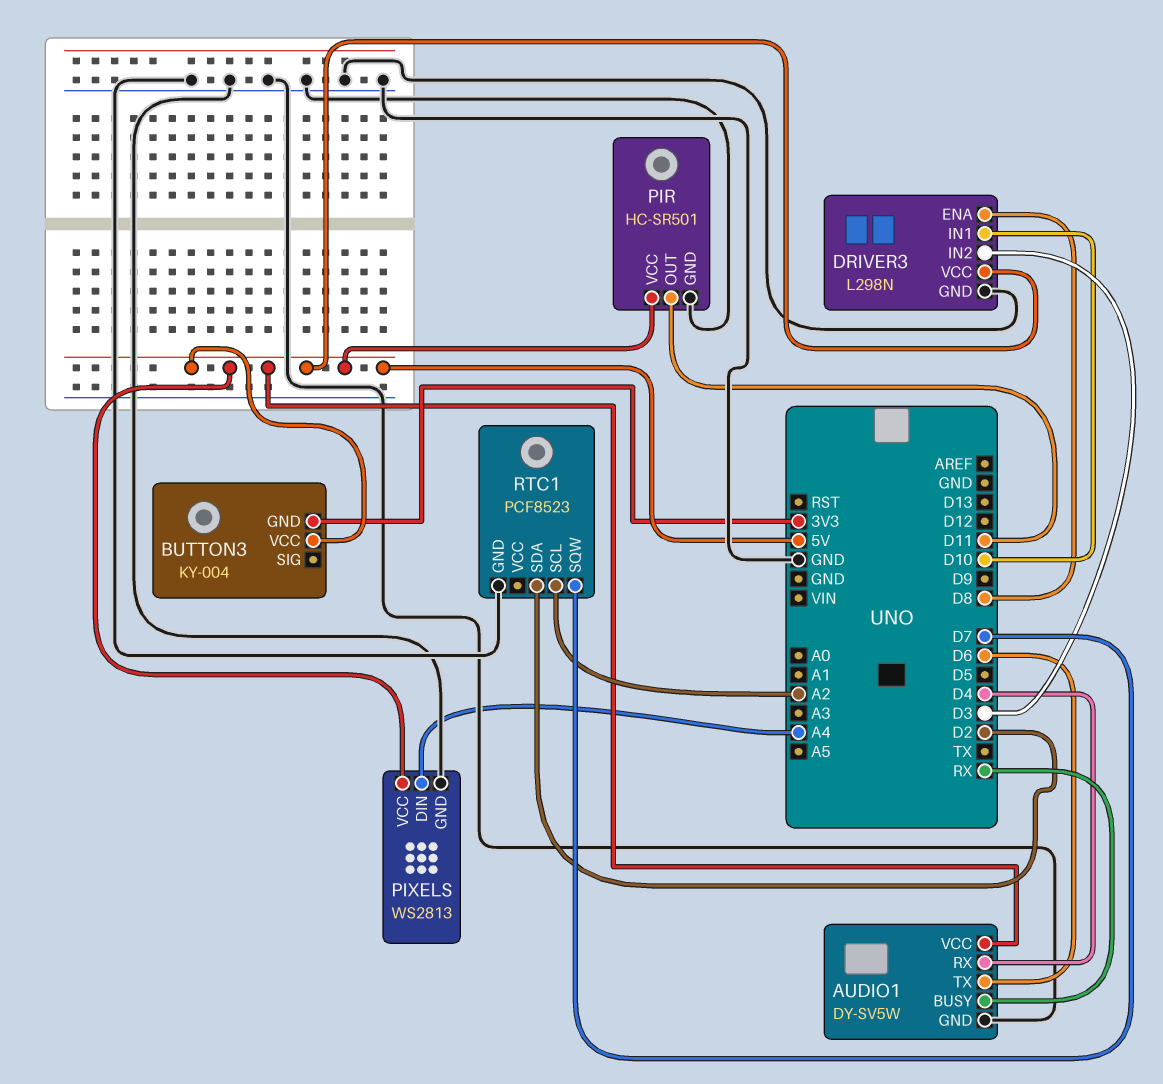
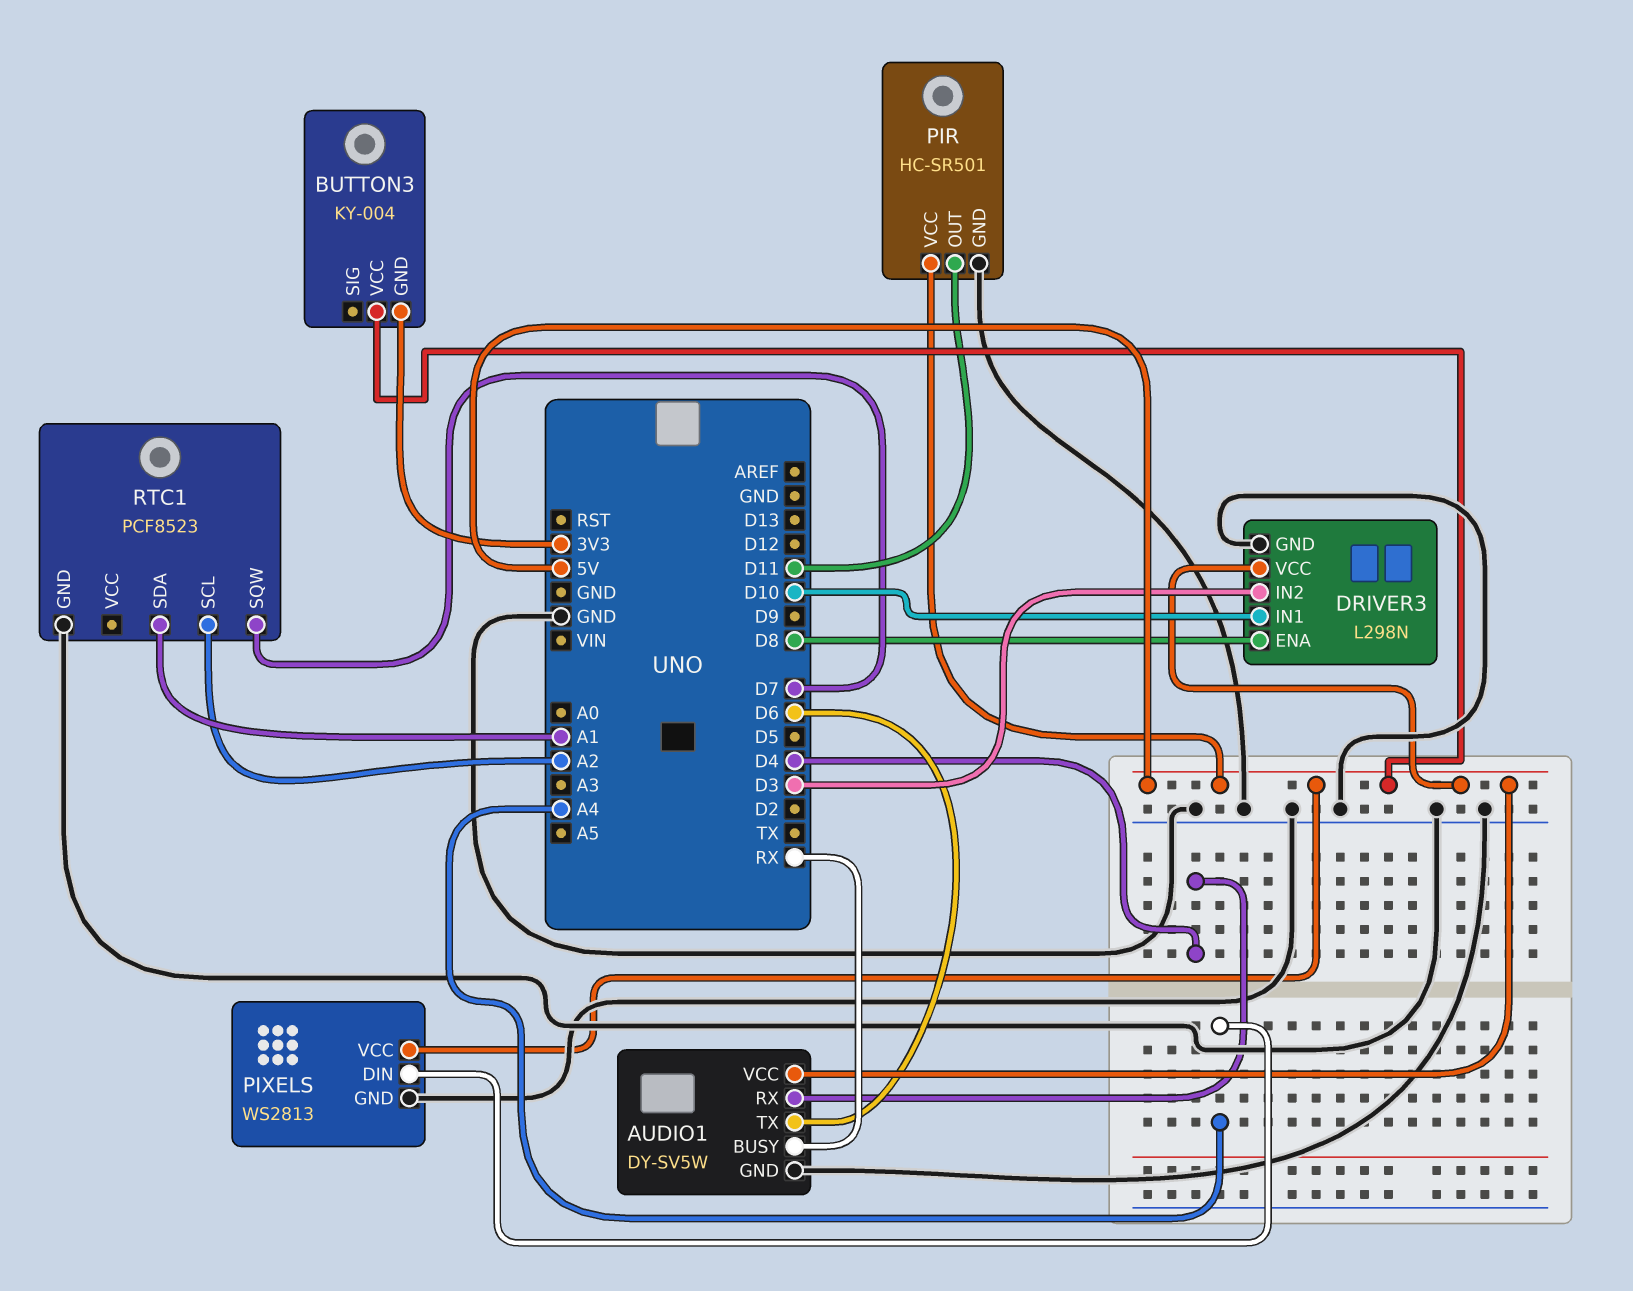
RTC1 pin SDA: D2 -> A1

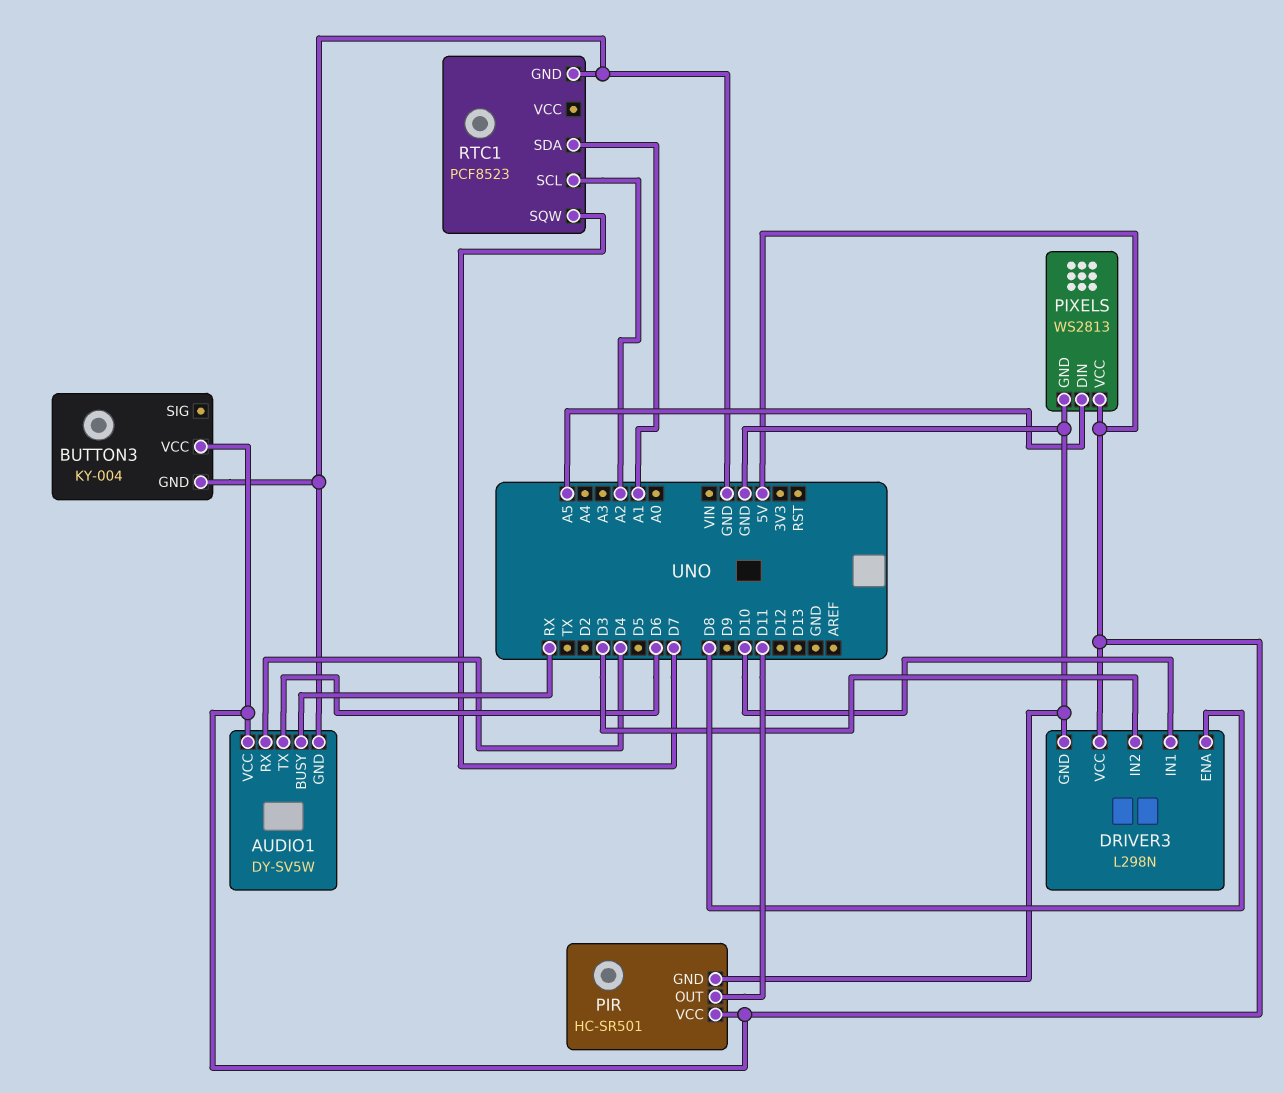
BUTTON3 pin GND: 3V3 -> GND
PIXELS pin DIN: A4 -> A5

